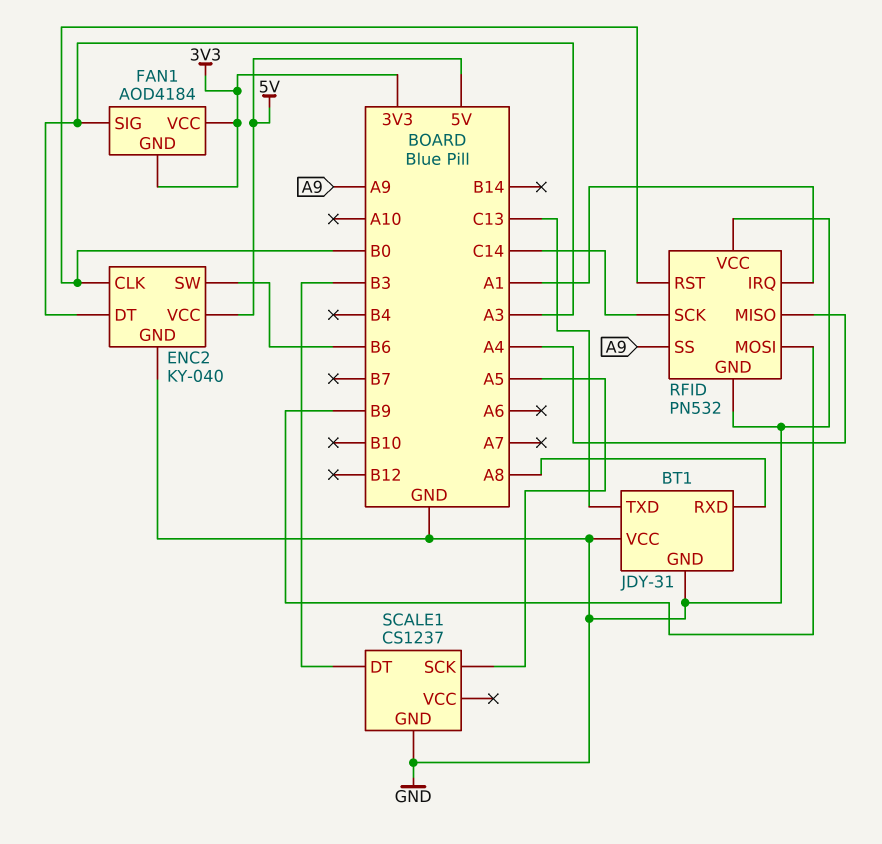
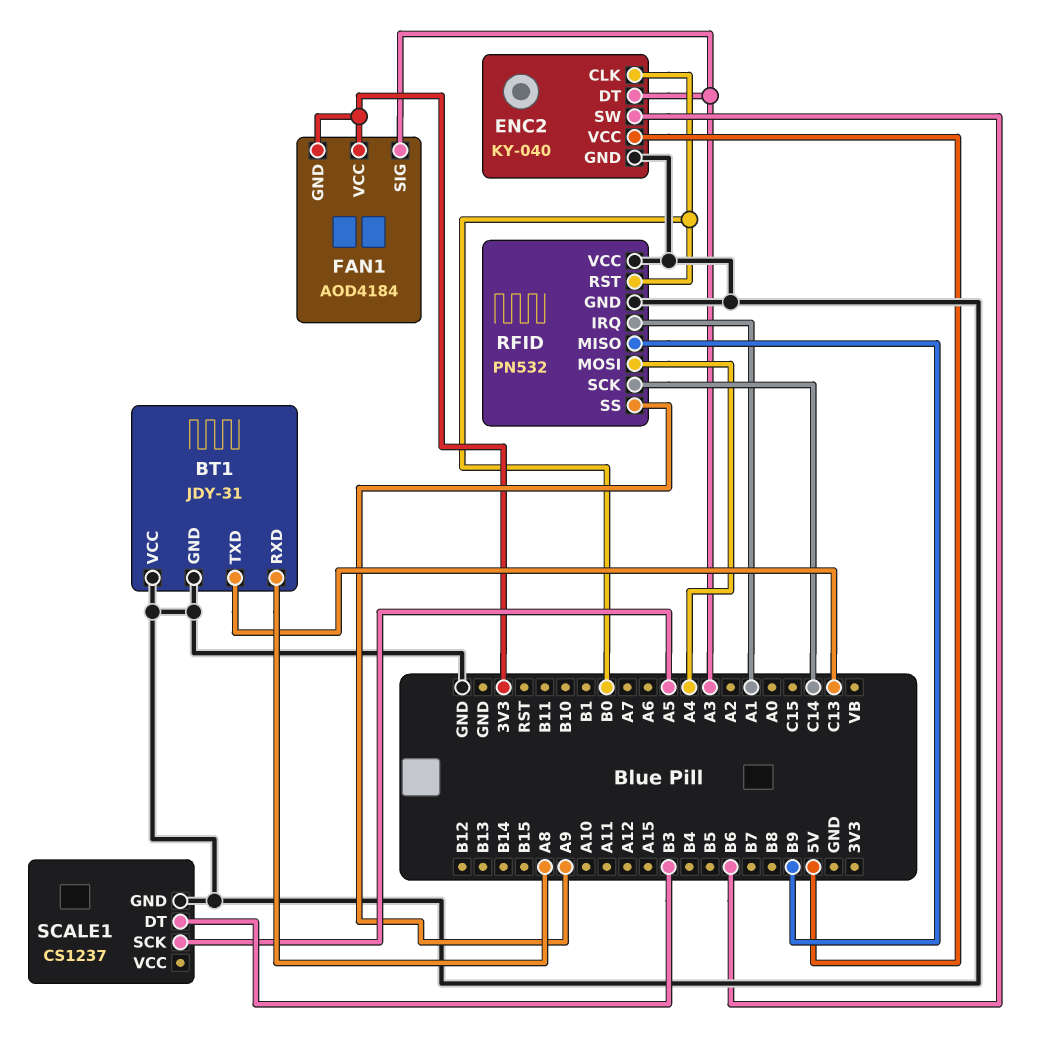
RFID pin MISO: A4 -> B9
RFID pin MOSI: B9 -> A4

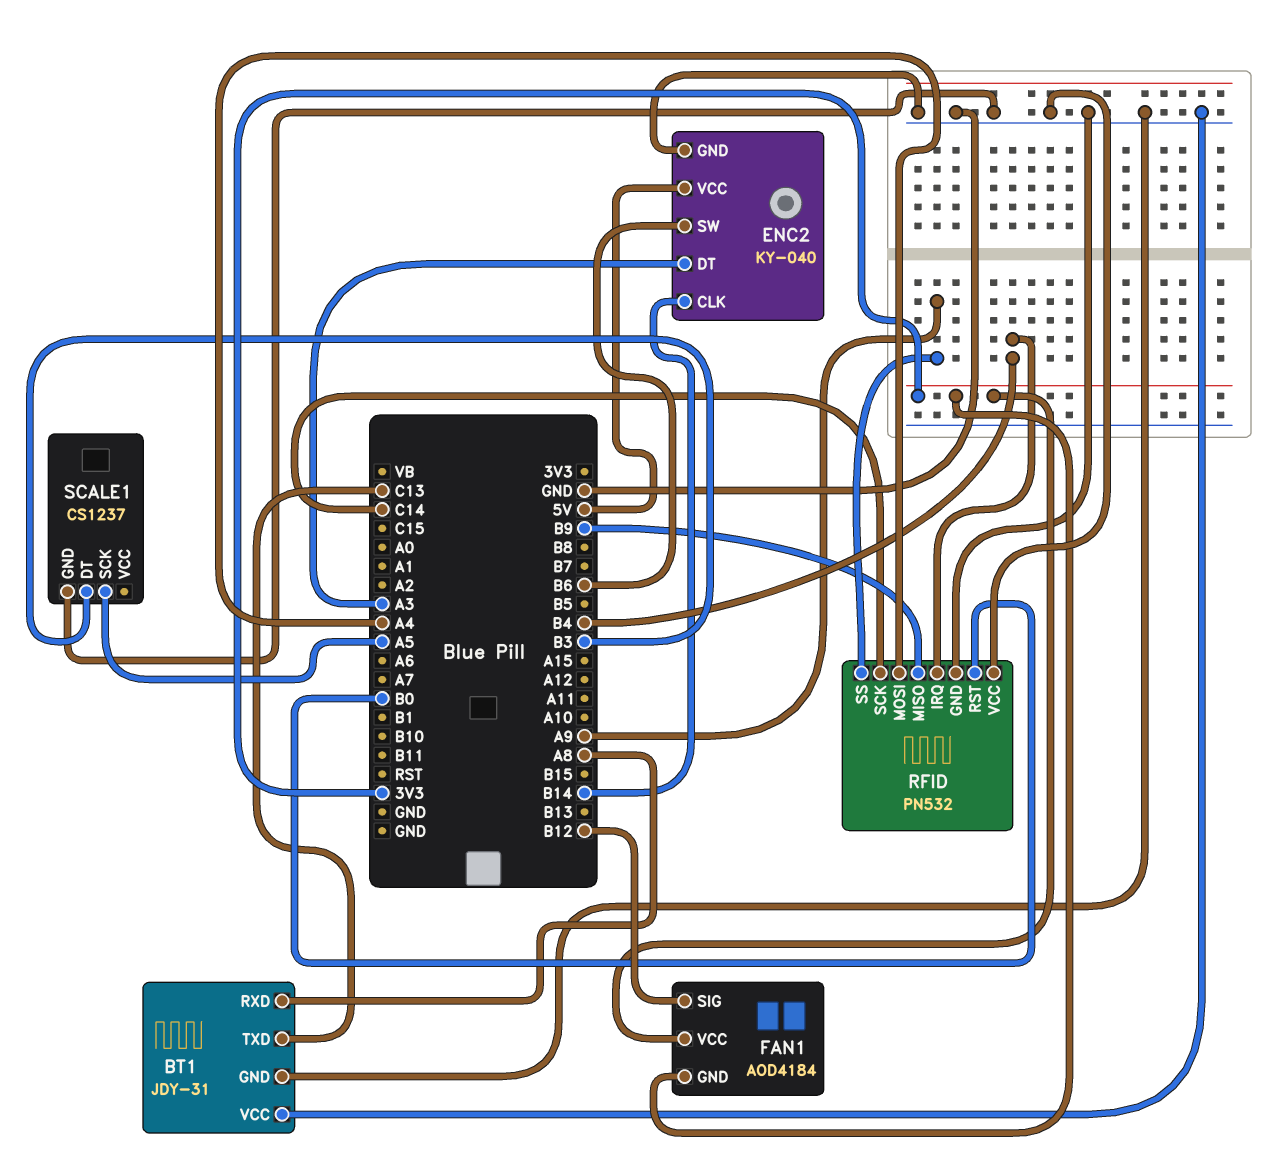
ENC2 pin CLK: B0 -> B14
FAN1 pin SIG: A3 -> B12
RFID pin IRQ: A1 -> B4

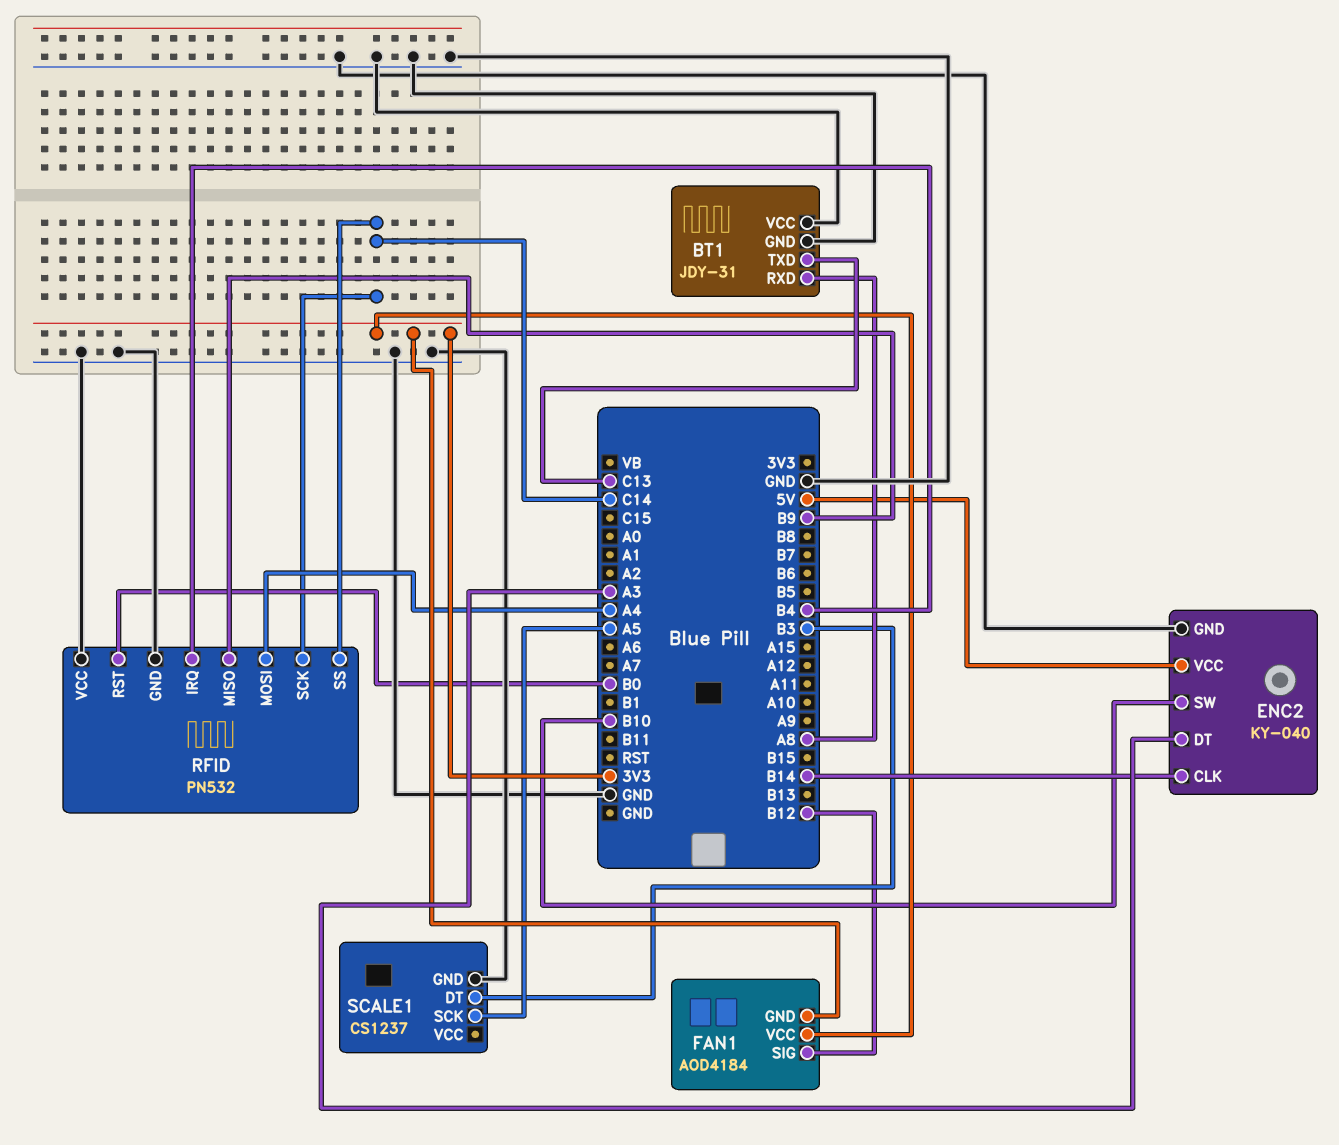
ENC2 pin SW: B6 -> B10
RFID pin SS: A9 -> C14

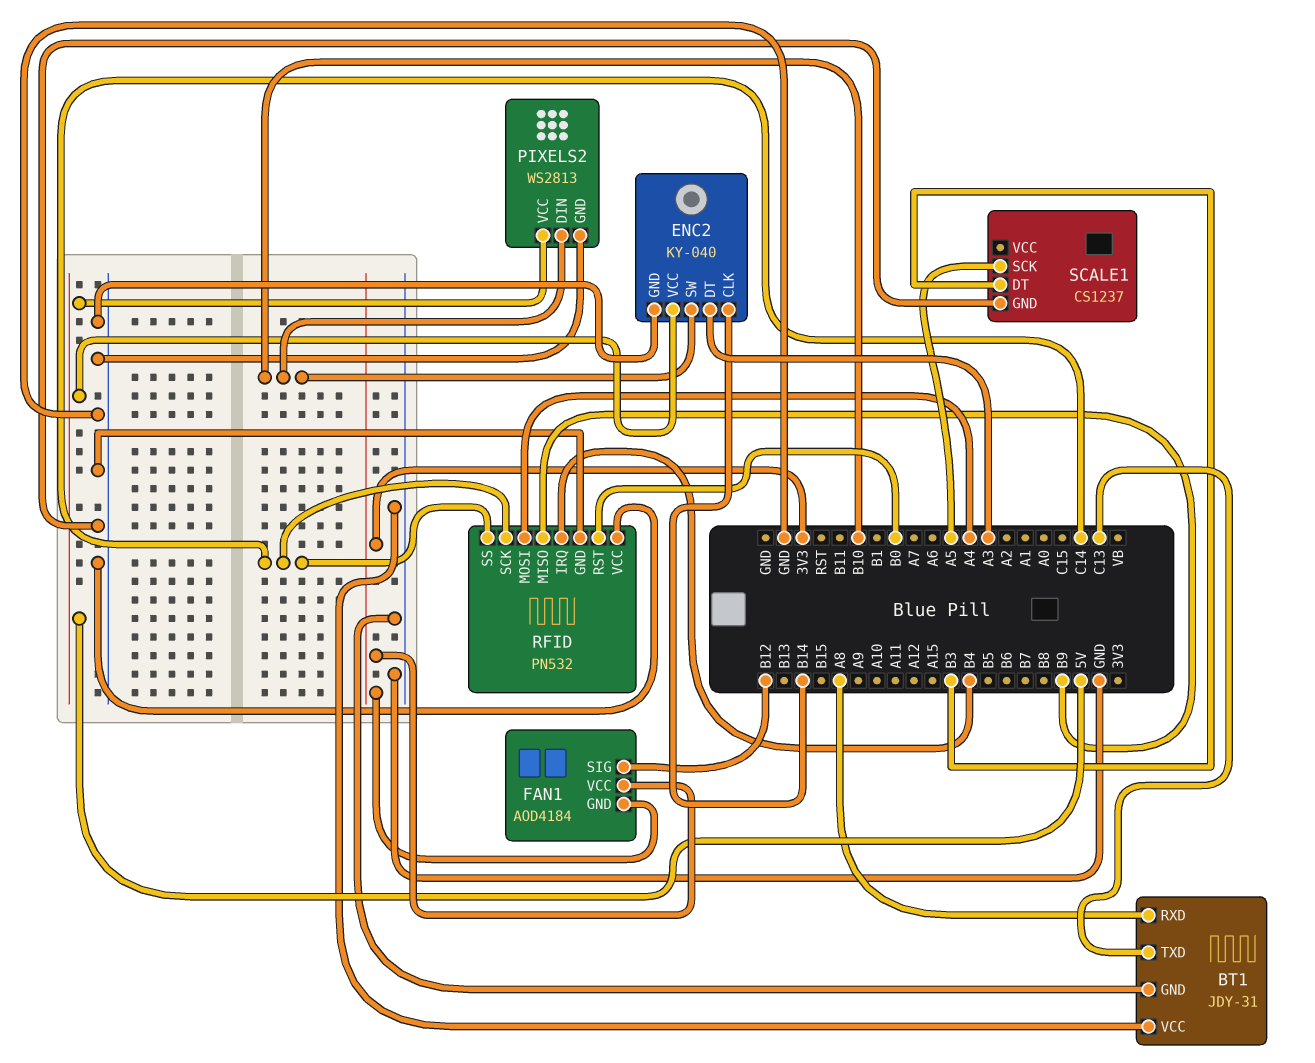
PIXELS2: none -> WS2813
PIXELS2 pin DIN: none -> B10
PIXELS2 pin GND: none -> GND
PIXELS2 pin VCC: none -> 5V

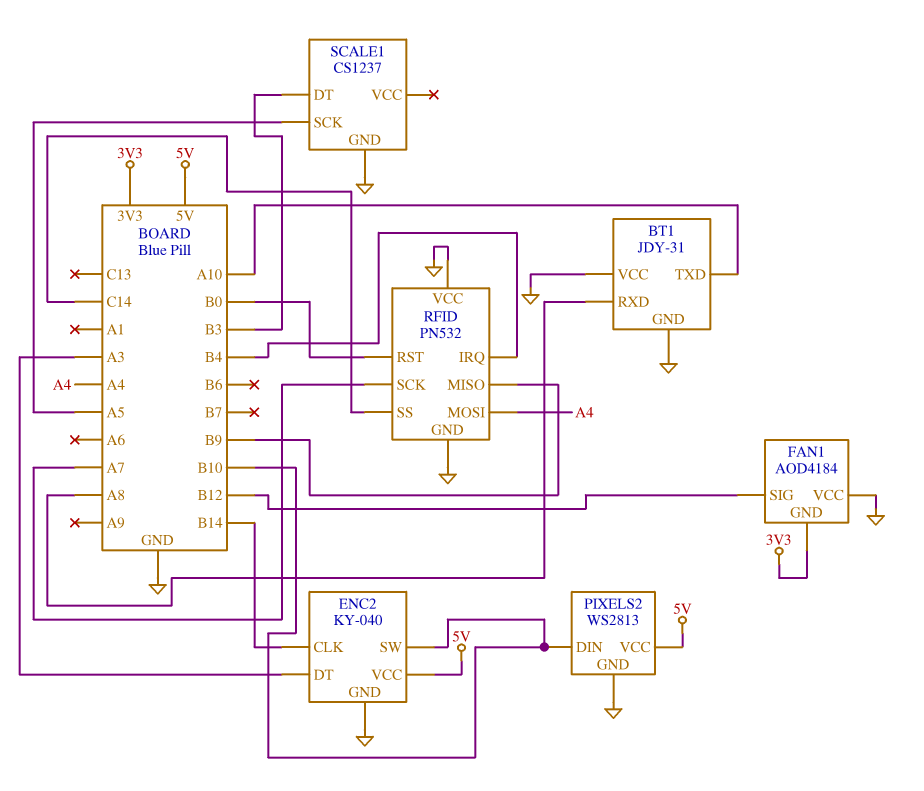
BT1 pin TXD: C13 -> A10
FAN1 pin VCC: 3V3 -> GND
RFID pin SCK: C14 -> A7

